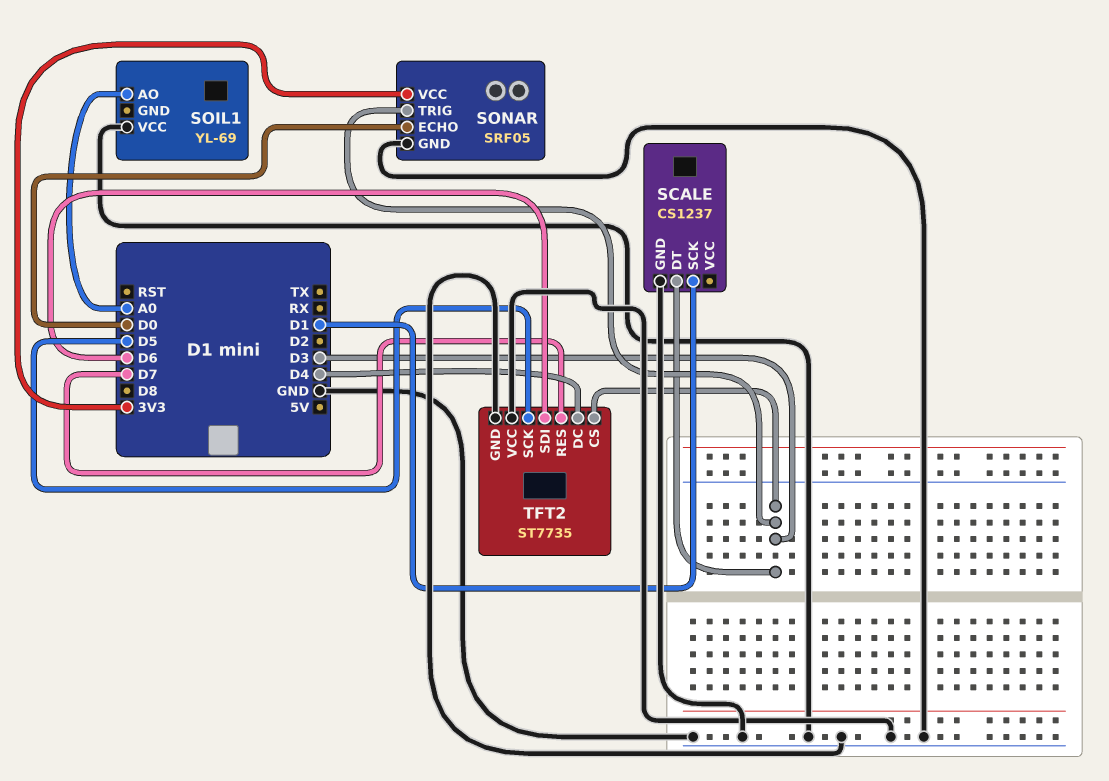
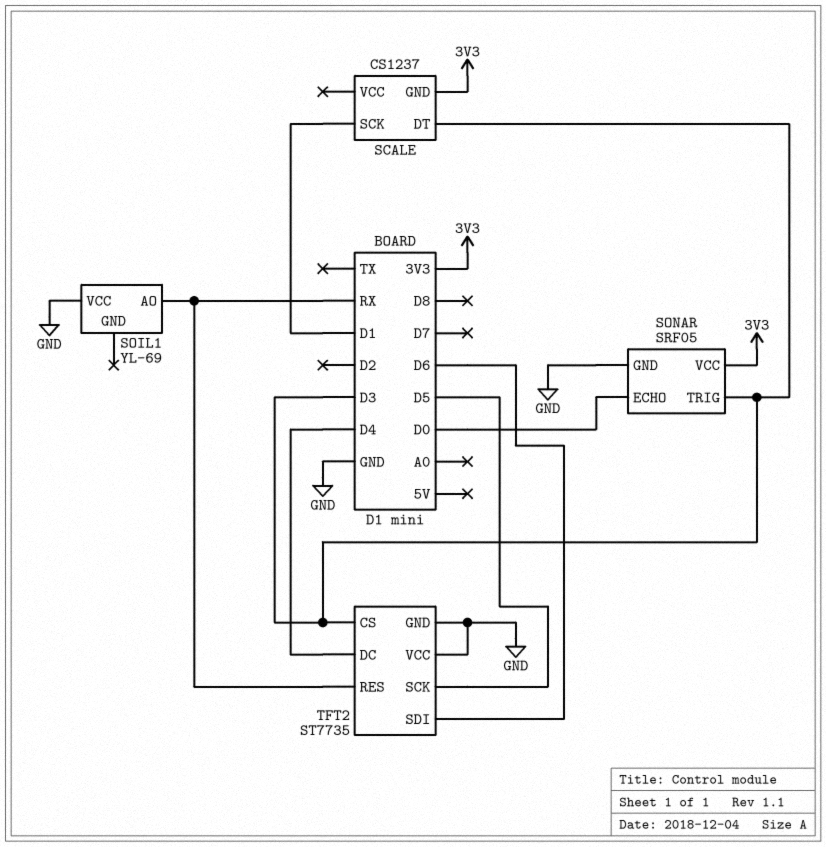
SCALE pin GND: GND -> 3V3
SOIL1 pin AO: A0 -> RX
TFT2 pin RES: D7 -> RX

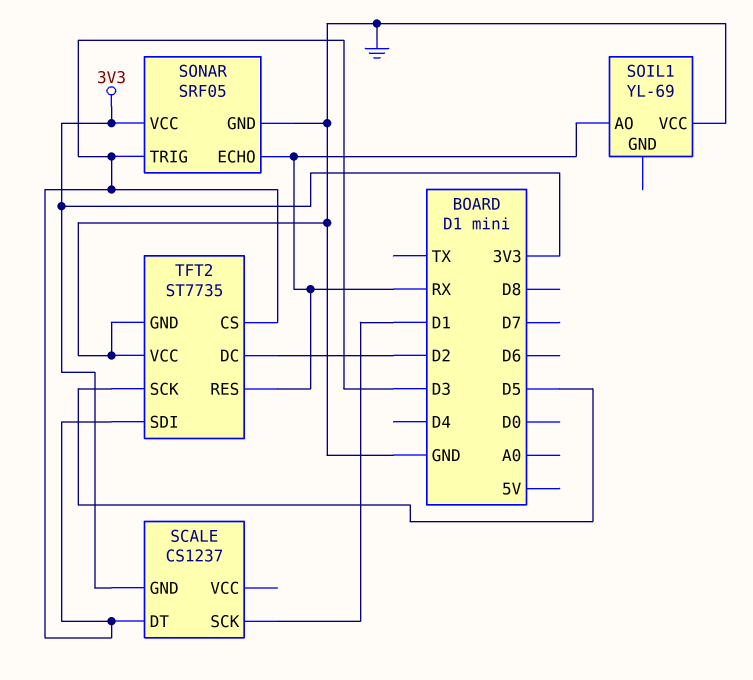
SONAR pin ECHO: D0 -> RX
TFT2 pin DC: D4 -> D2
TFT2 pin SDI: D6 -> D3

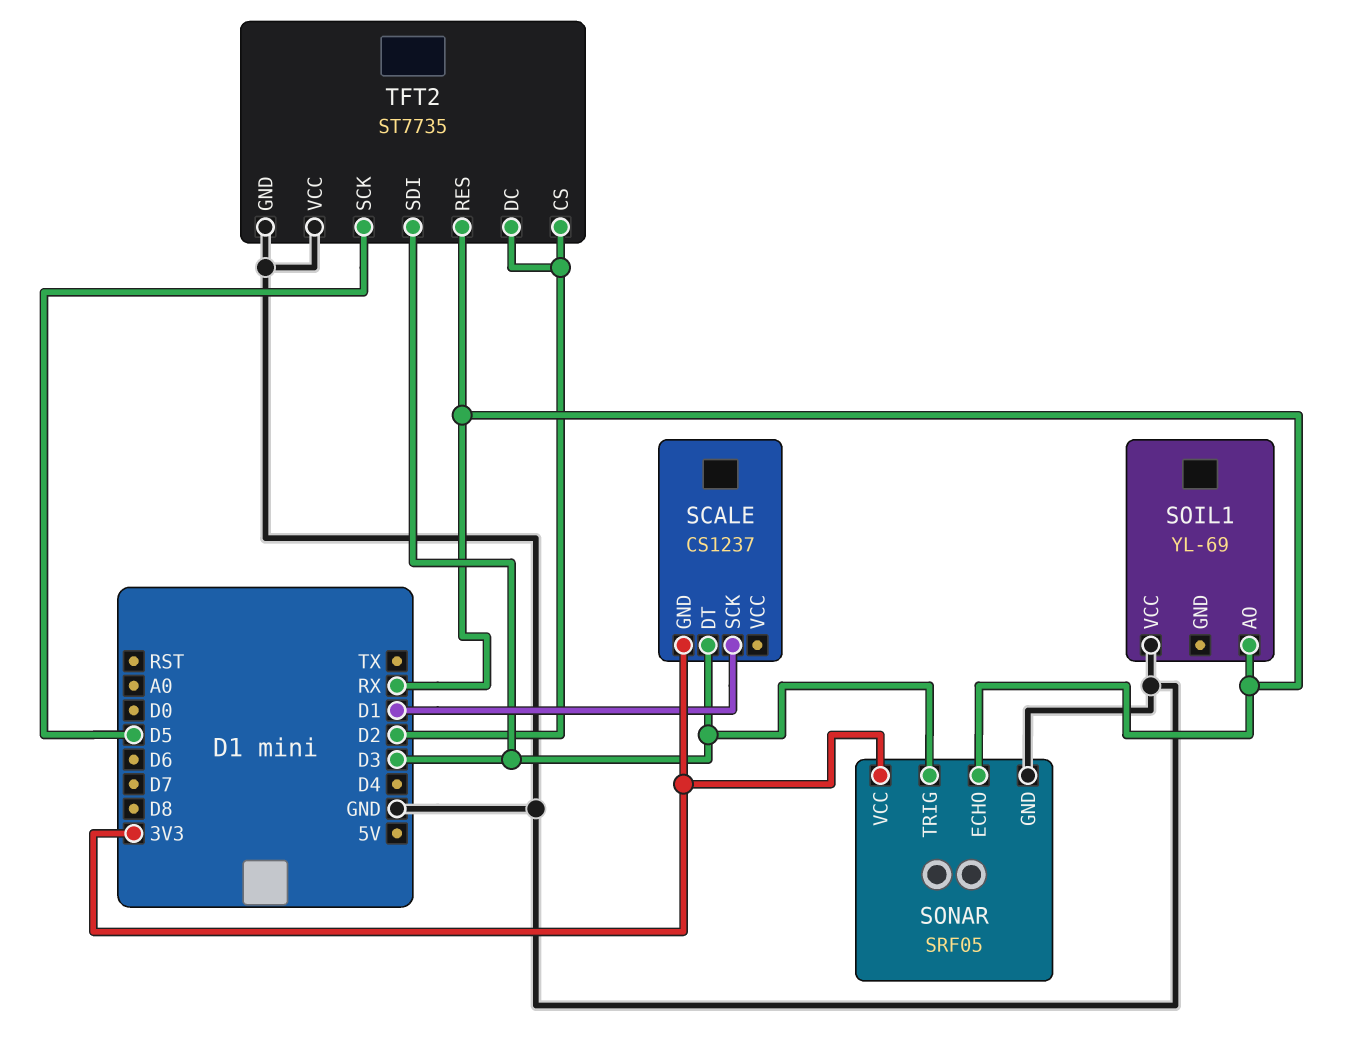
TFT2 pin CS: D3 -> D2

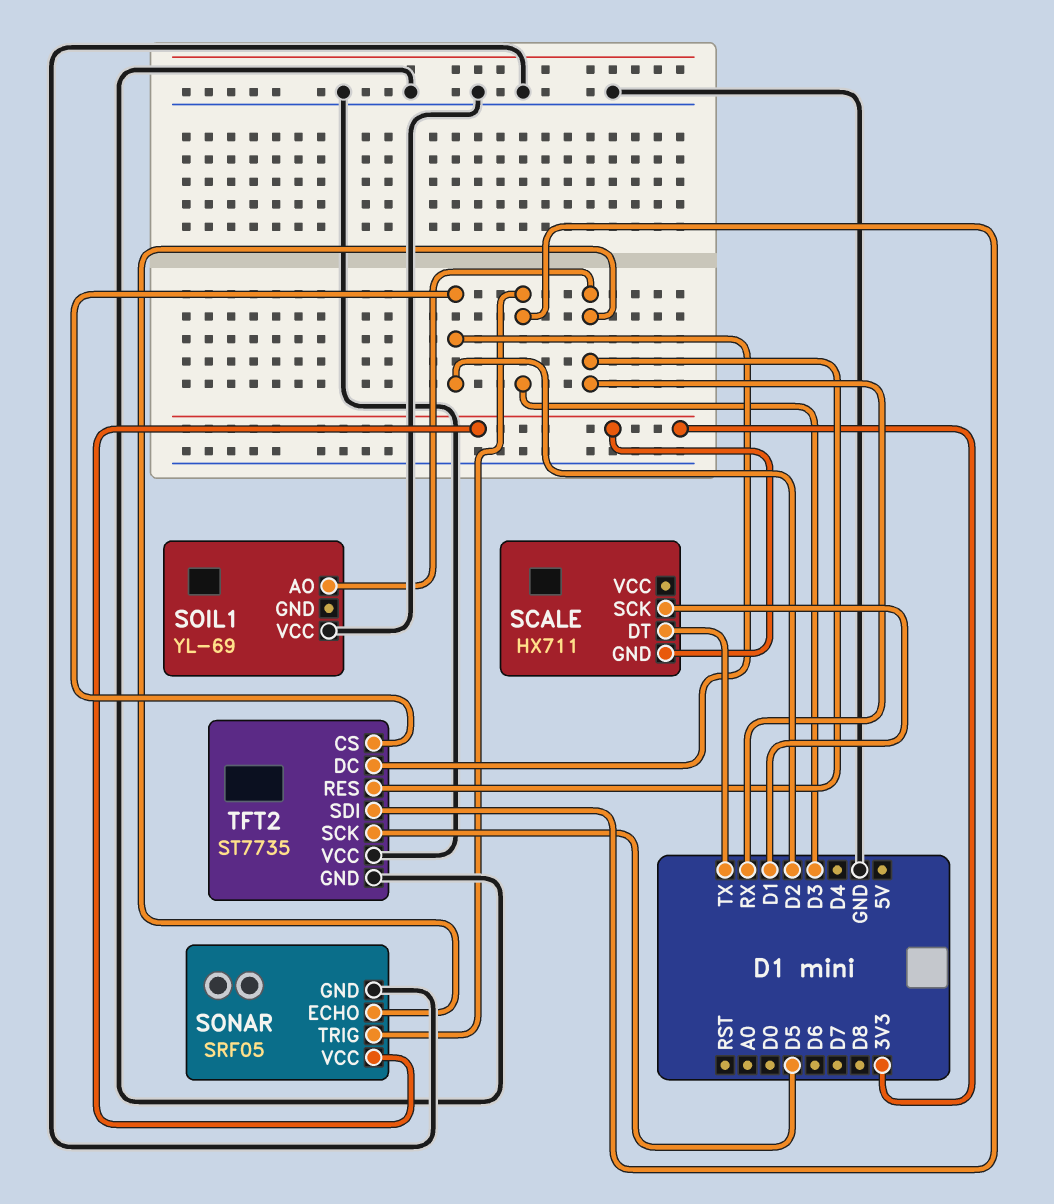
SCALE: CS1237 -> HX711
SCALE pin DT: D3 -> TX

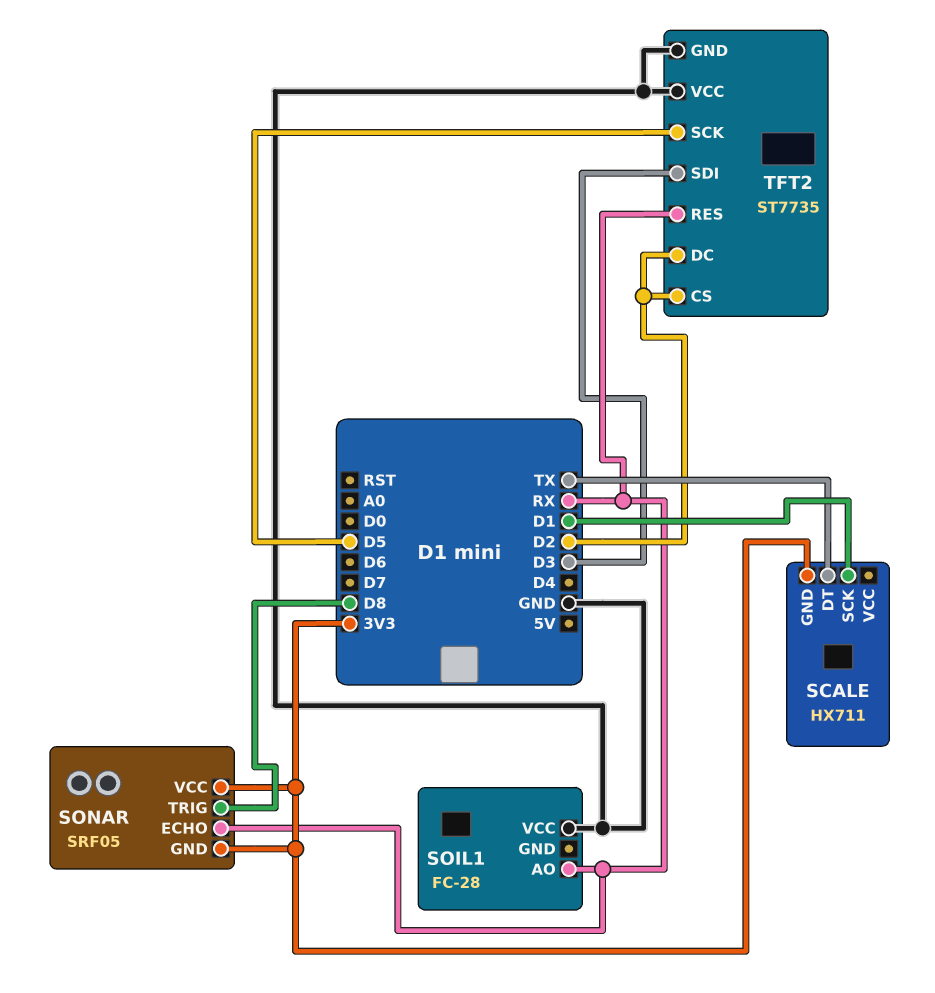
SOIL1: YL-69 -> FC-28
SONAR pin GND: GND -> 3V3
SONAR pin TRIG: D3 -> D8

